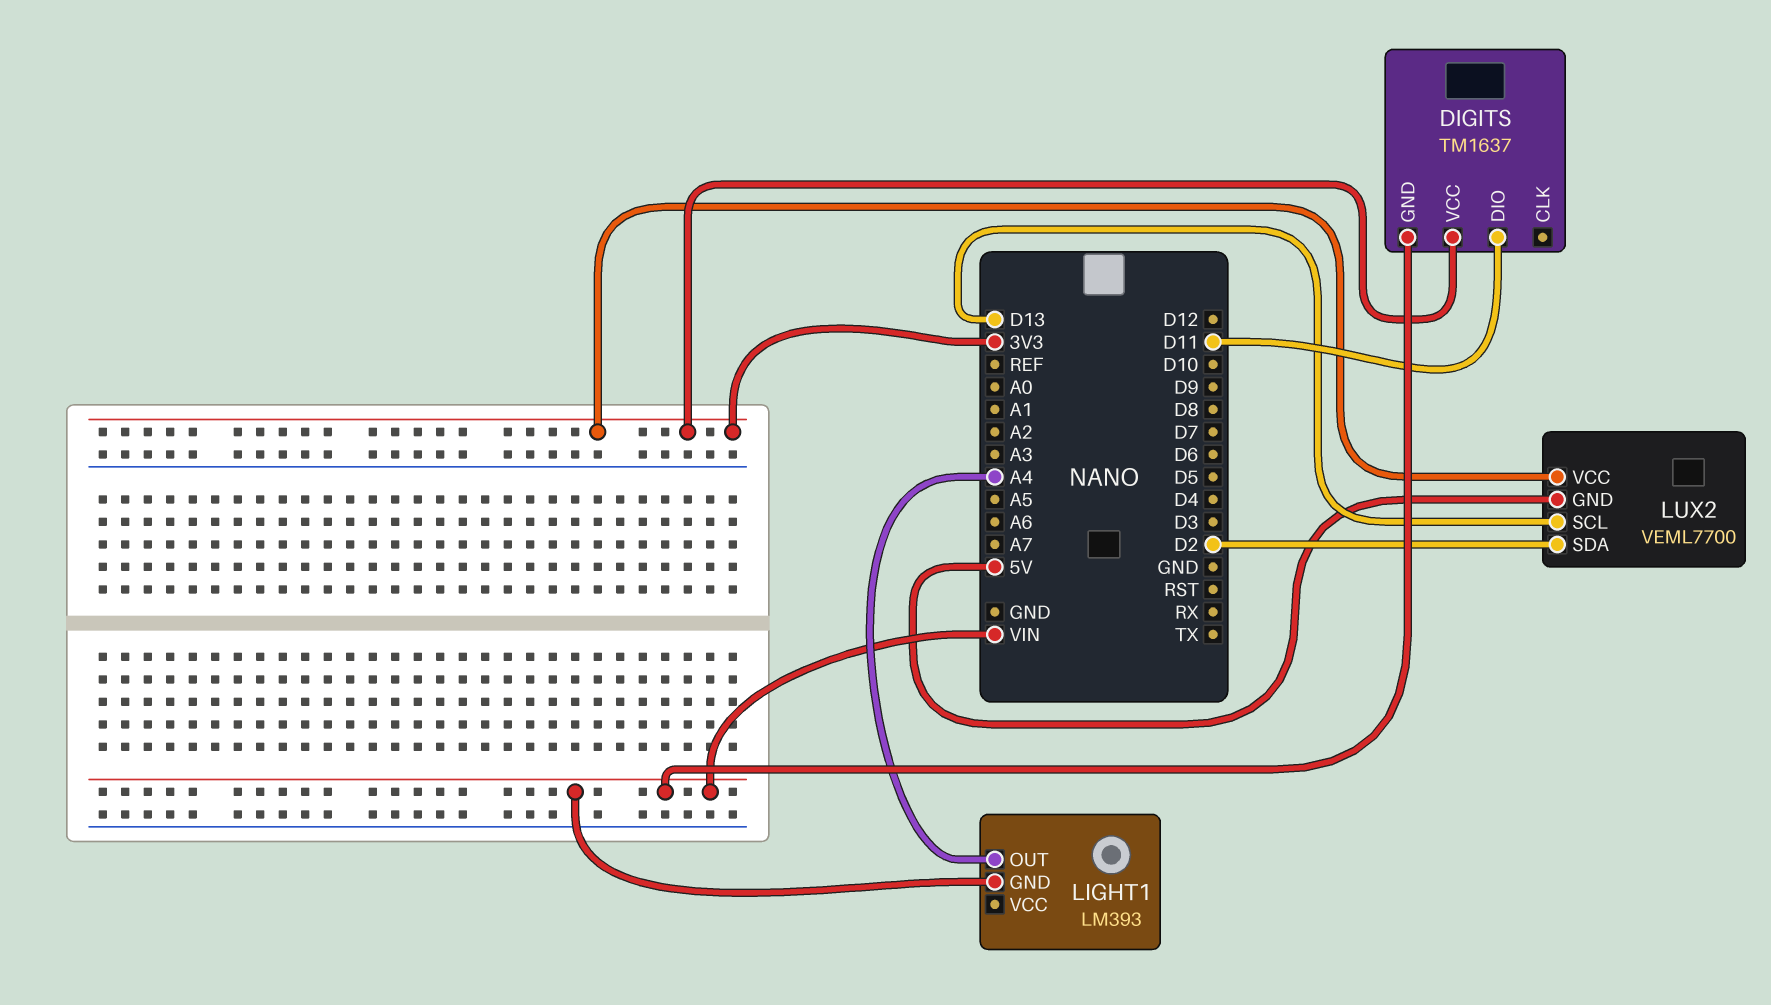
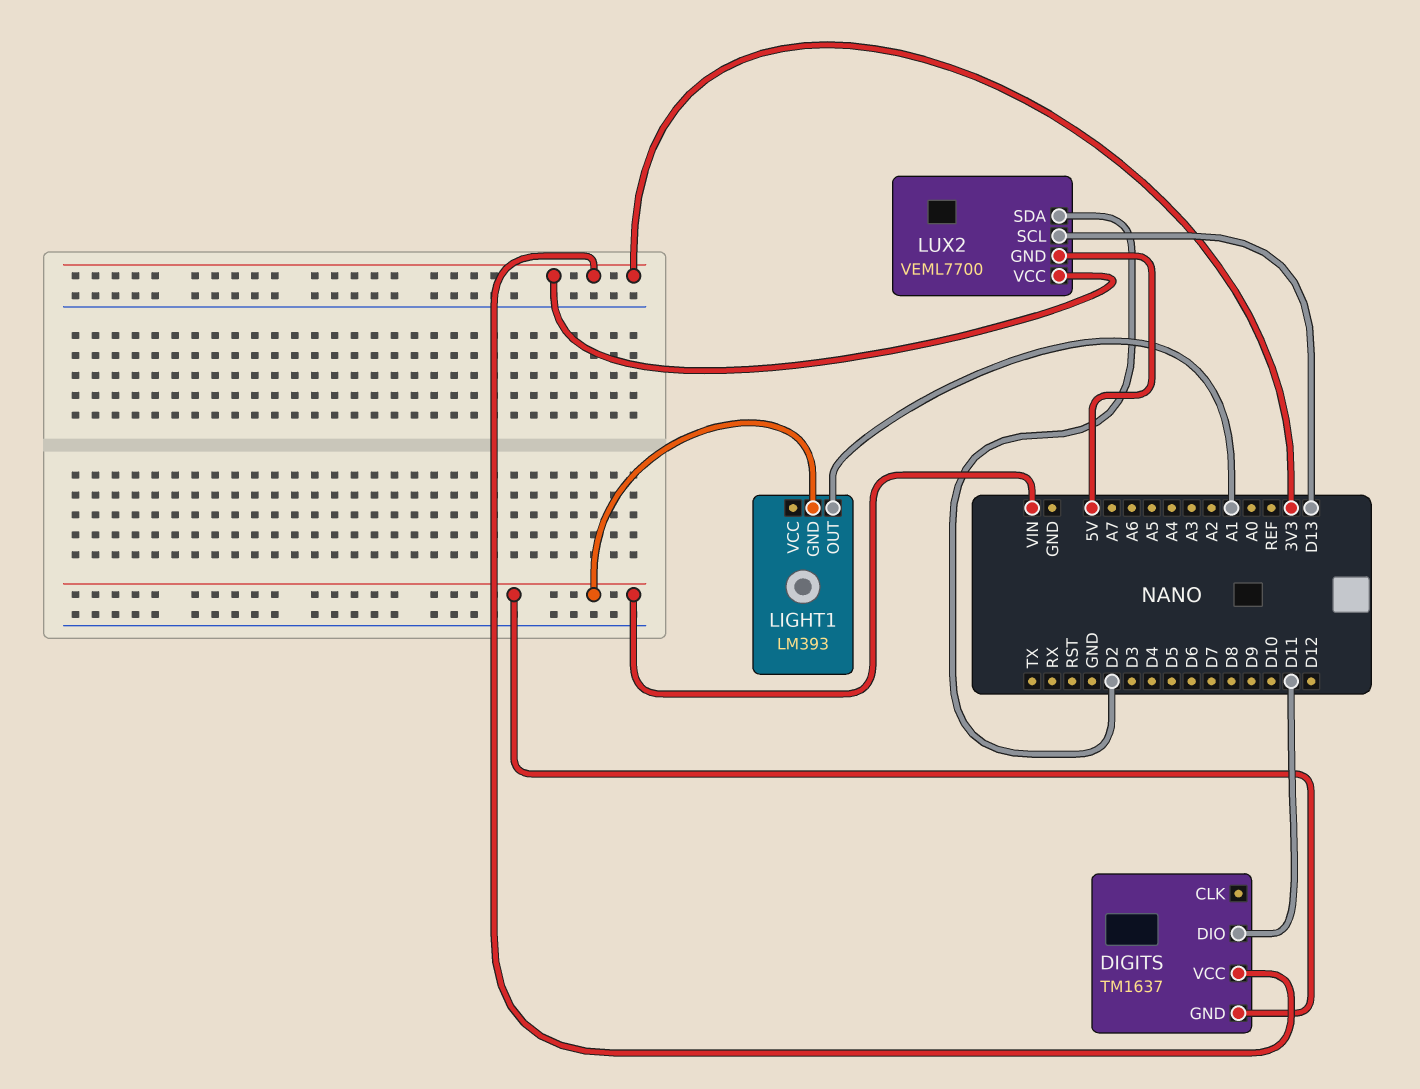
LIGHT1 pin OUT: A4 -> A1

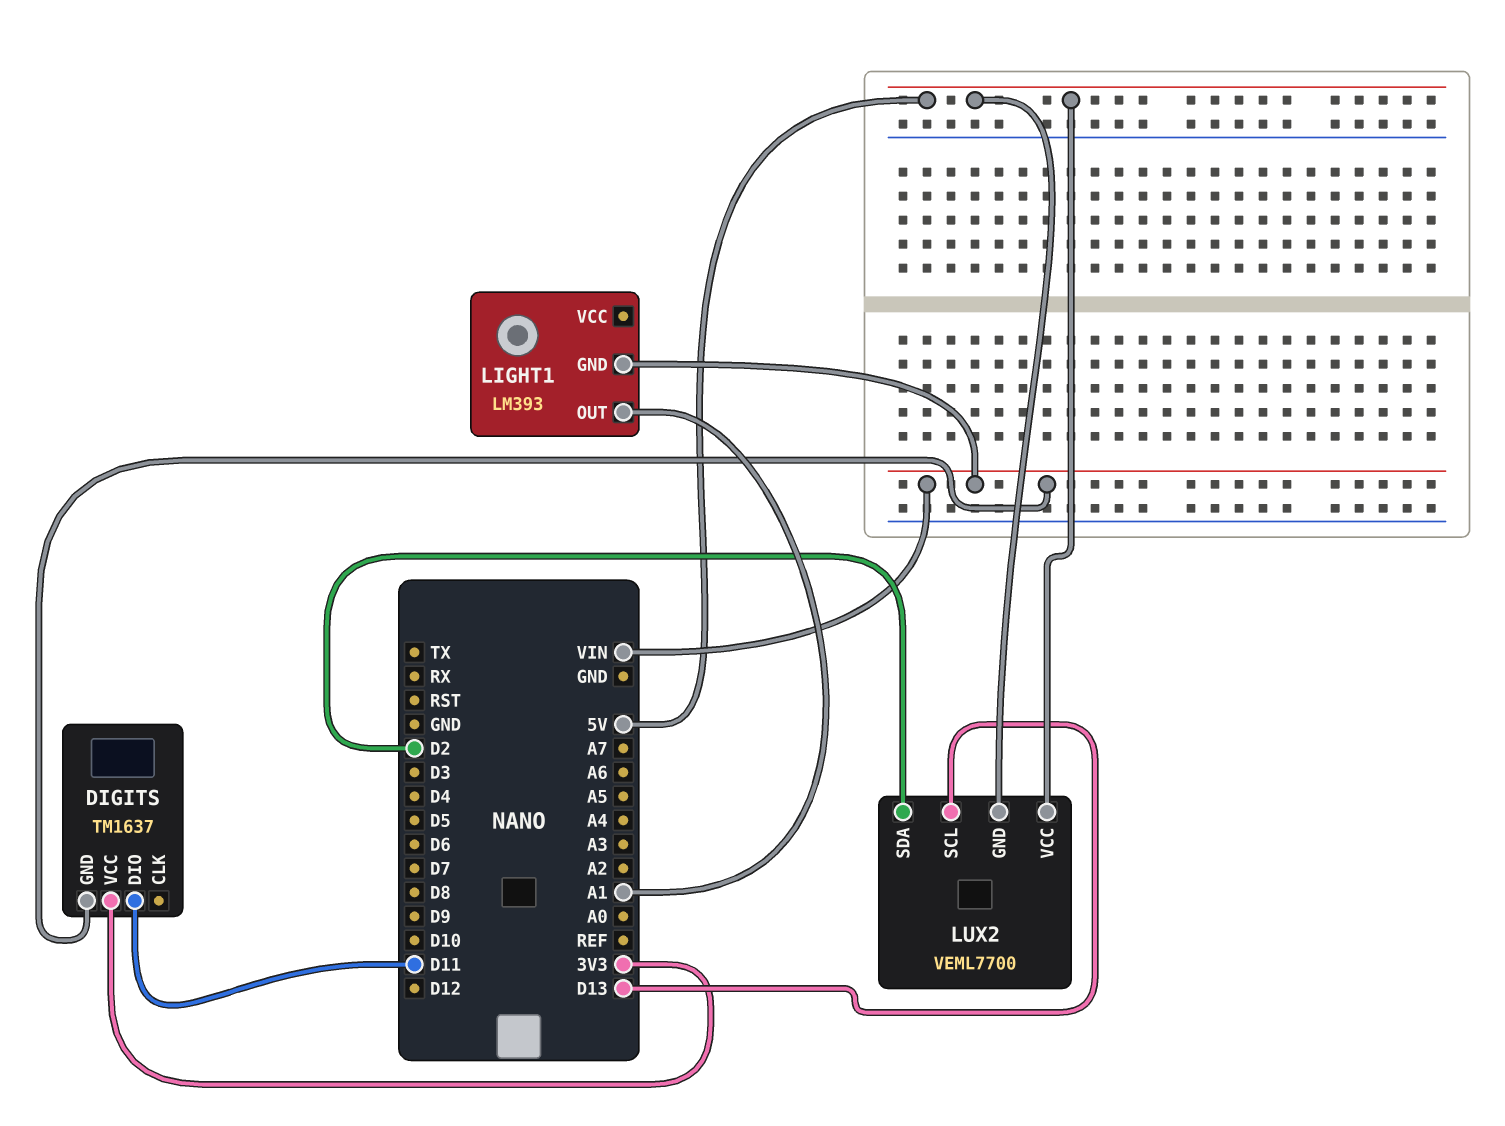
LUX2 pin VCC: 3V3 -> 5V

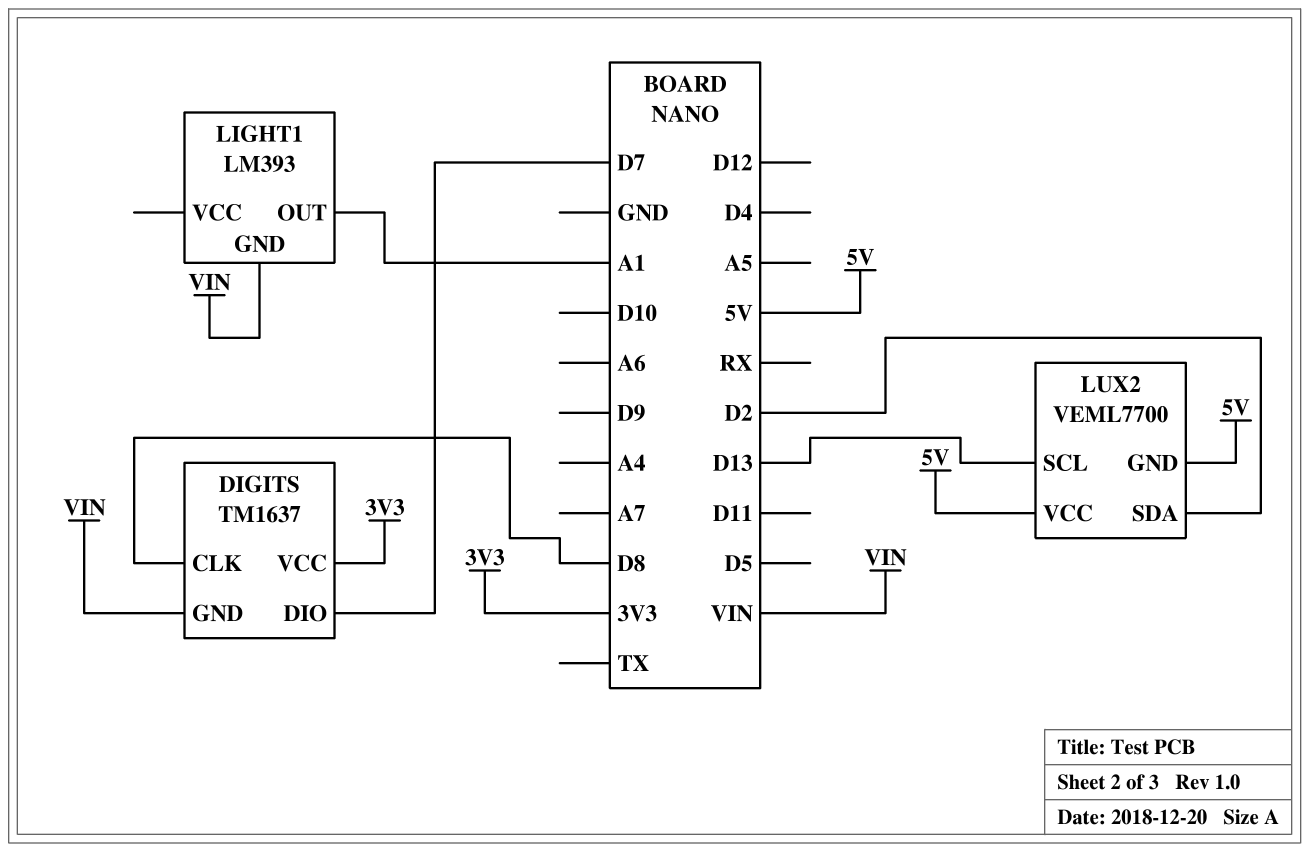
DIGITS pin CLK: none -> D8
DIGITS pin DIO: D11 -> D7

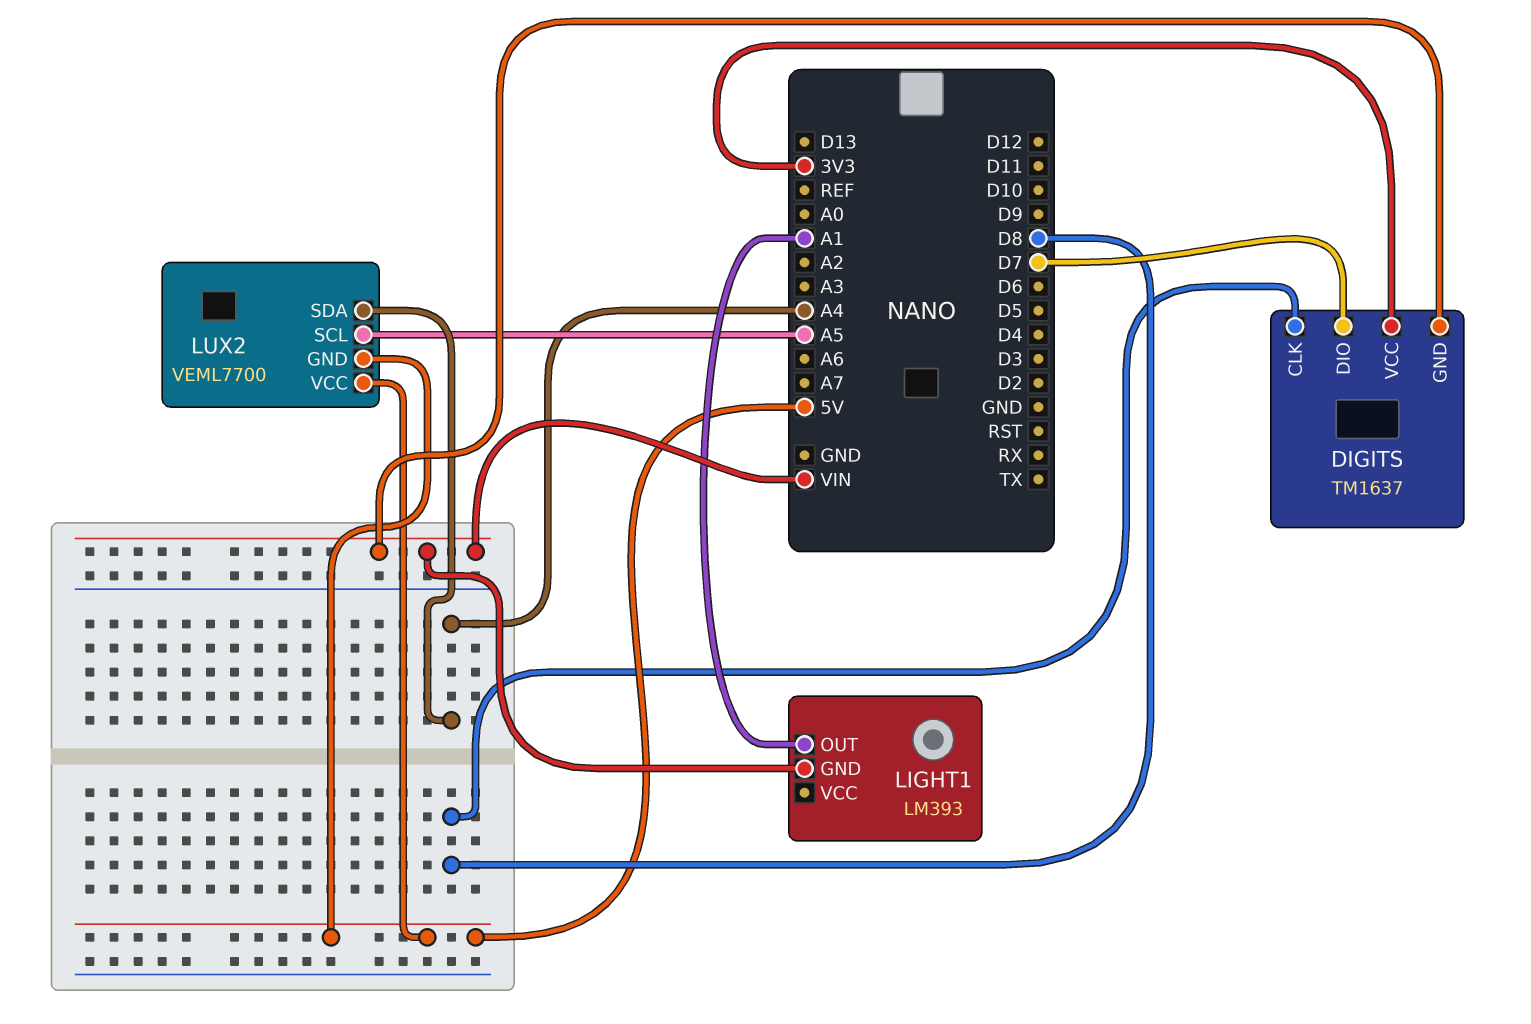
LUX2 pin SCL: D13 -> A5
LUX2 pin SDA: D2 -> A4

